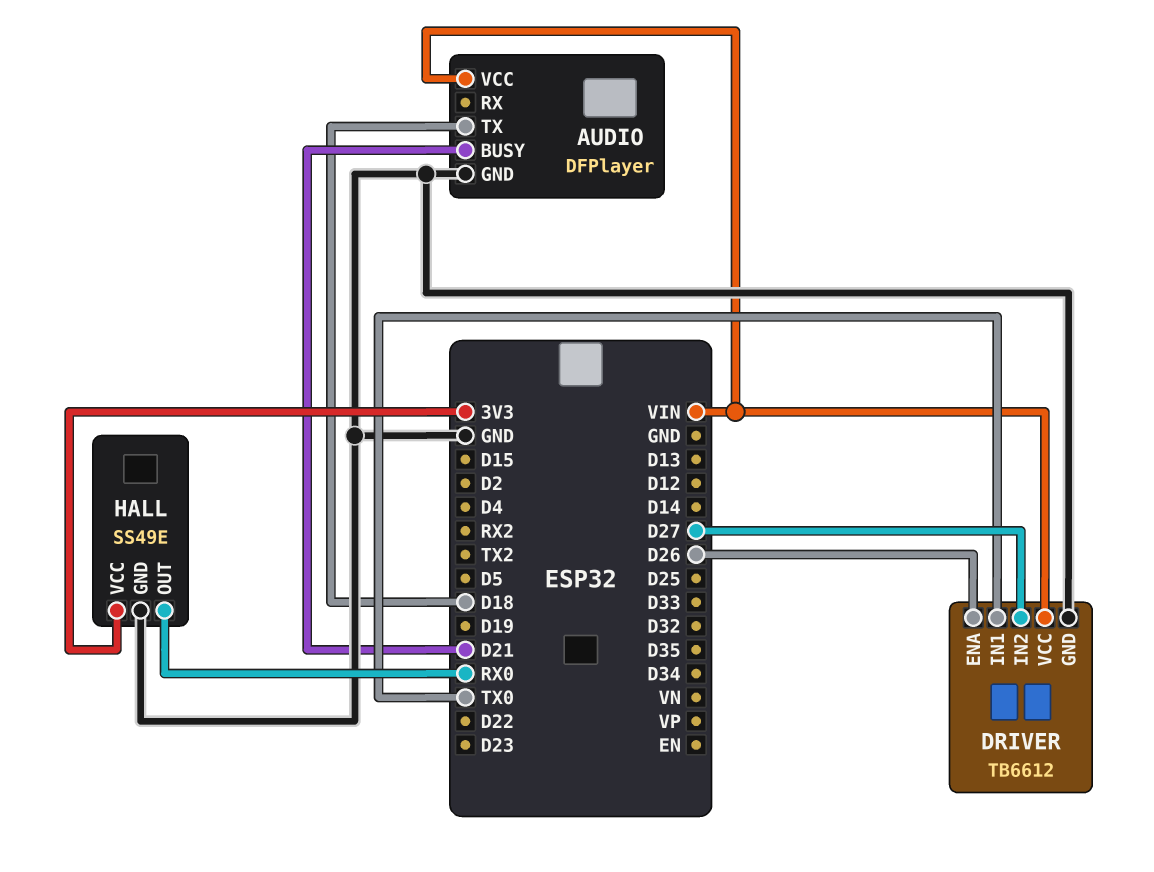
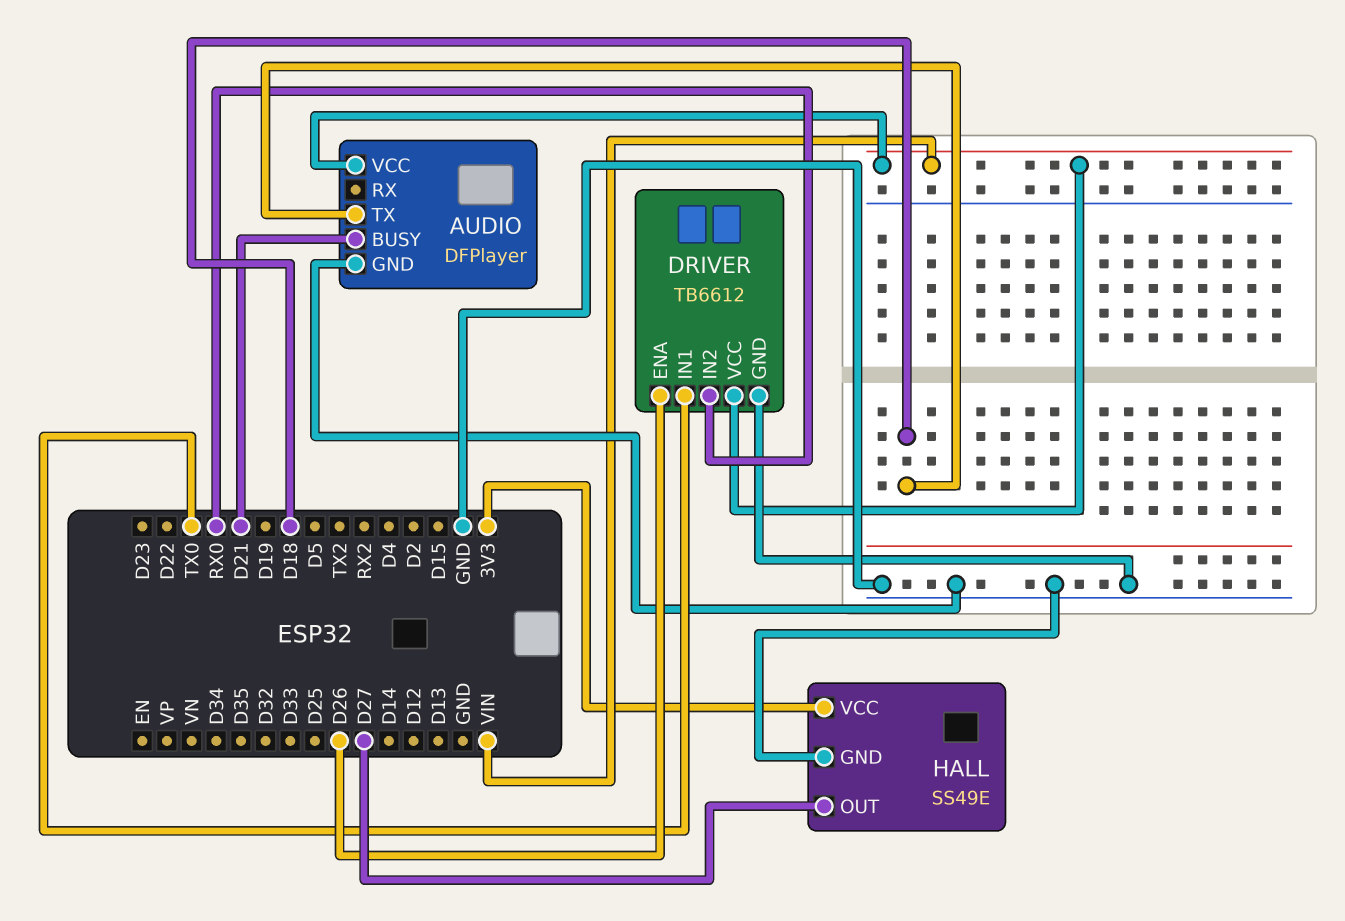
DRIVER pin IN2: D27 -> RX0
HALL pin OUT: RX0 -> D27

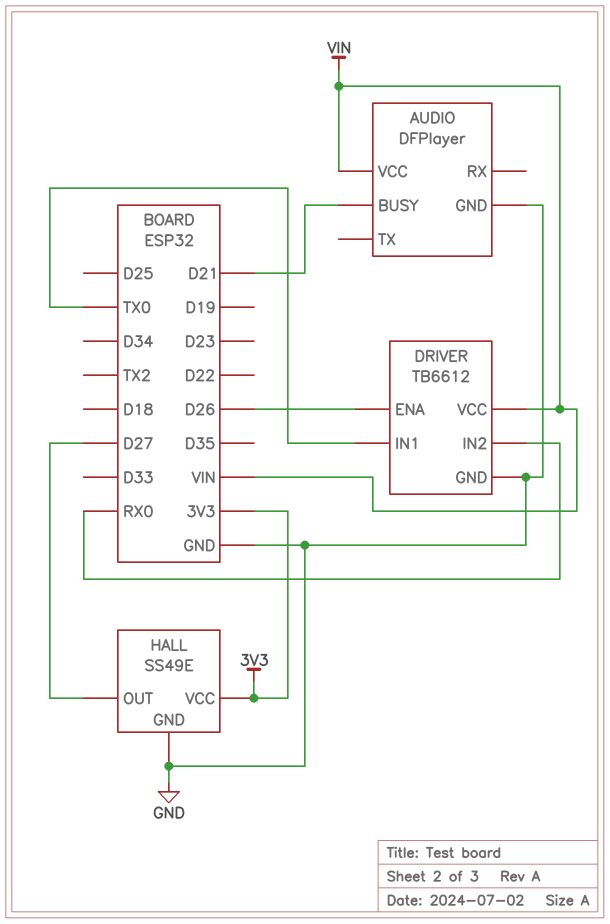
AUDIO pin TX: D18 -> none

